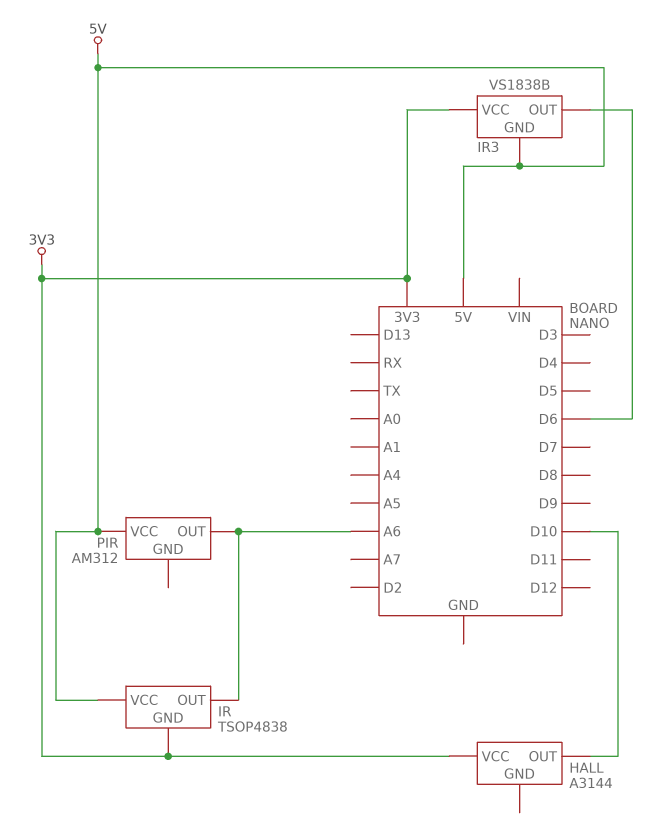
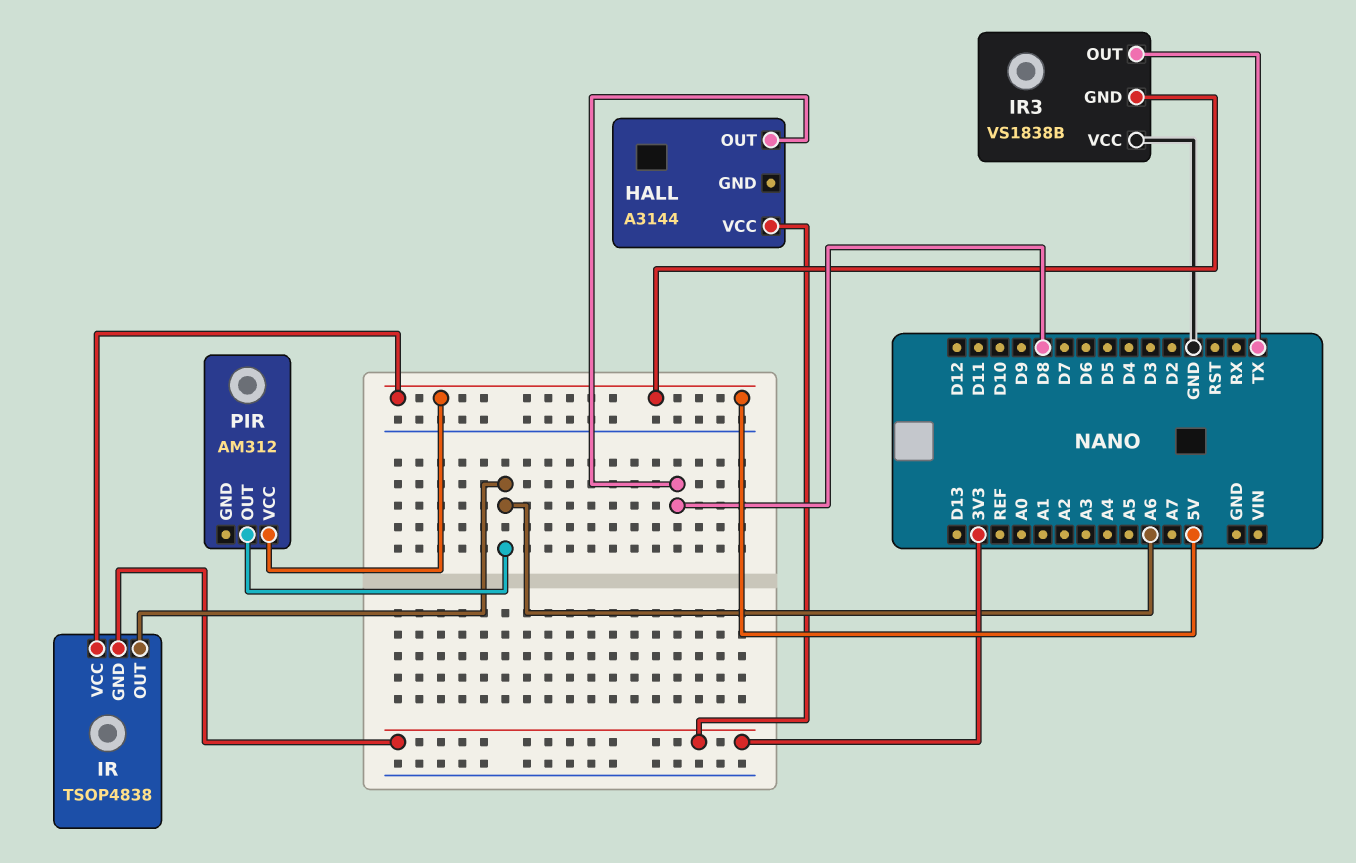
HALL pin OUT: D10 -> D8
IR3 pin OUT: D6 -> TX
IR3 pin VCC: 3V3 -> GND

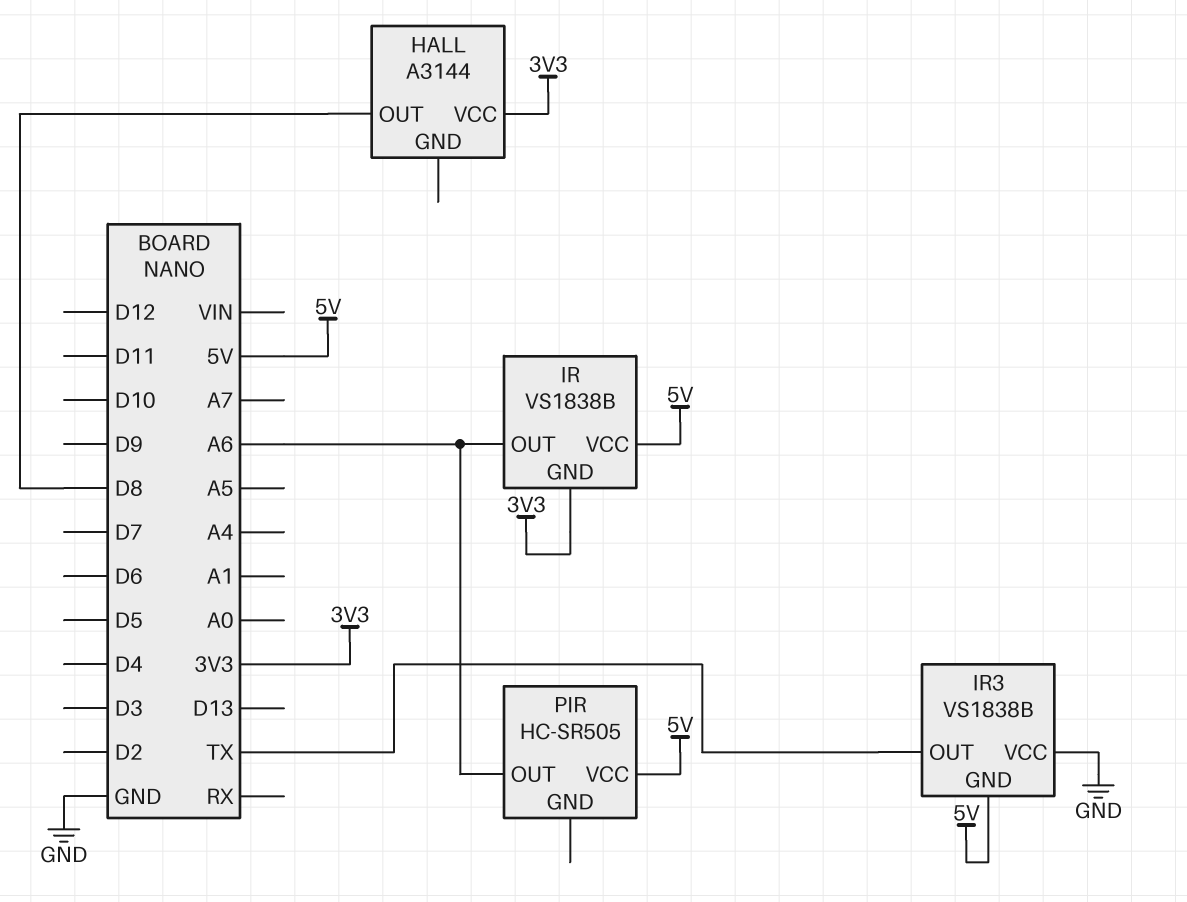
IR: TSOP4838 -> VS1838B
PIR: AM312 -> HC-SR505

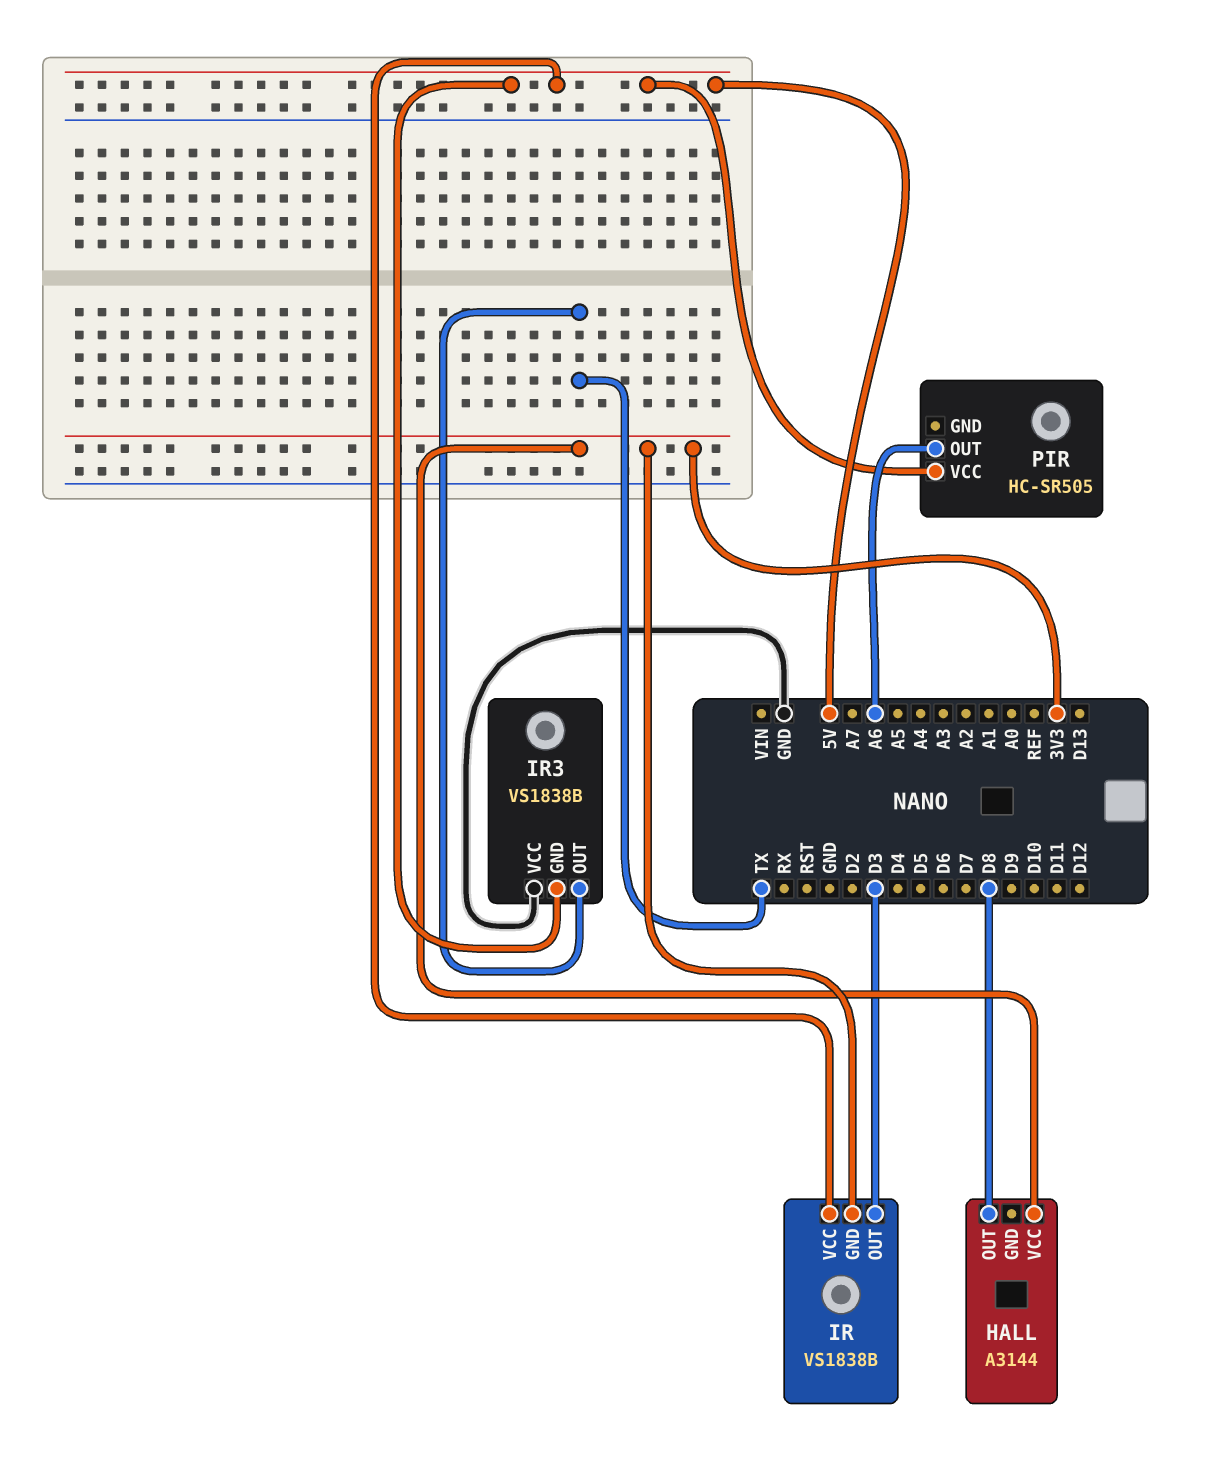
IR pin OUT: A6 -> D3

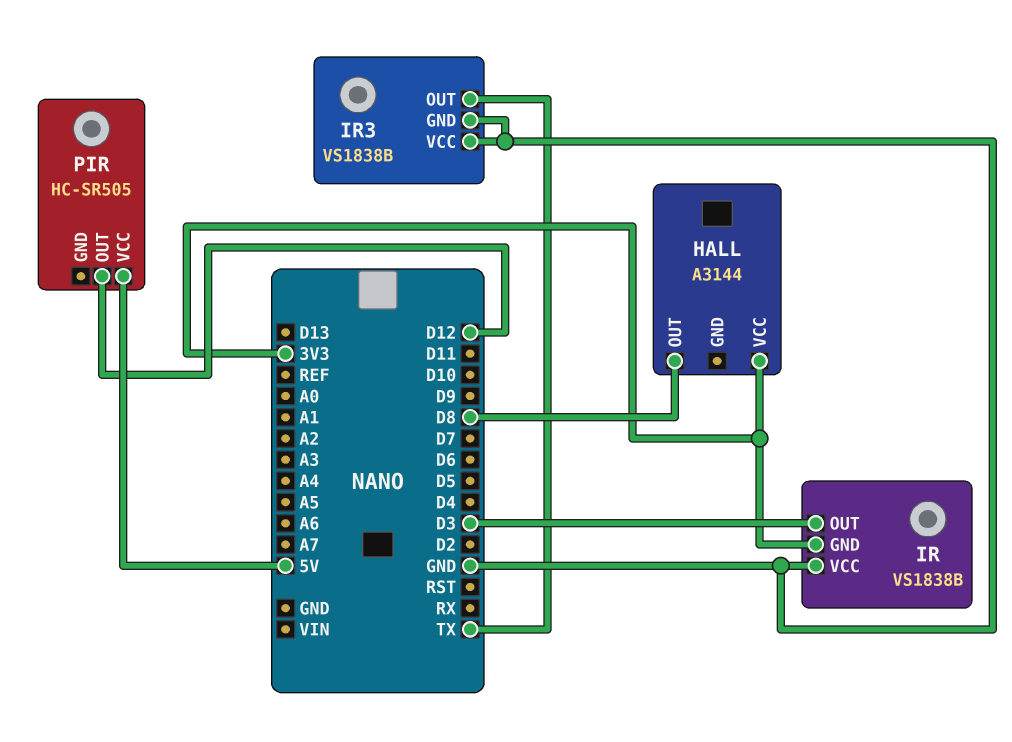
IR pin VCC: 5V -> GND
IR3 pin GND: 5V -> GND
PIR pin OUT: A6 -> D12

